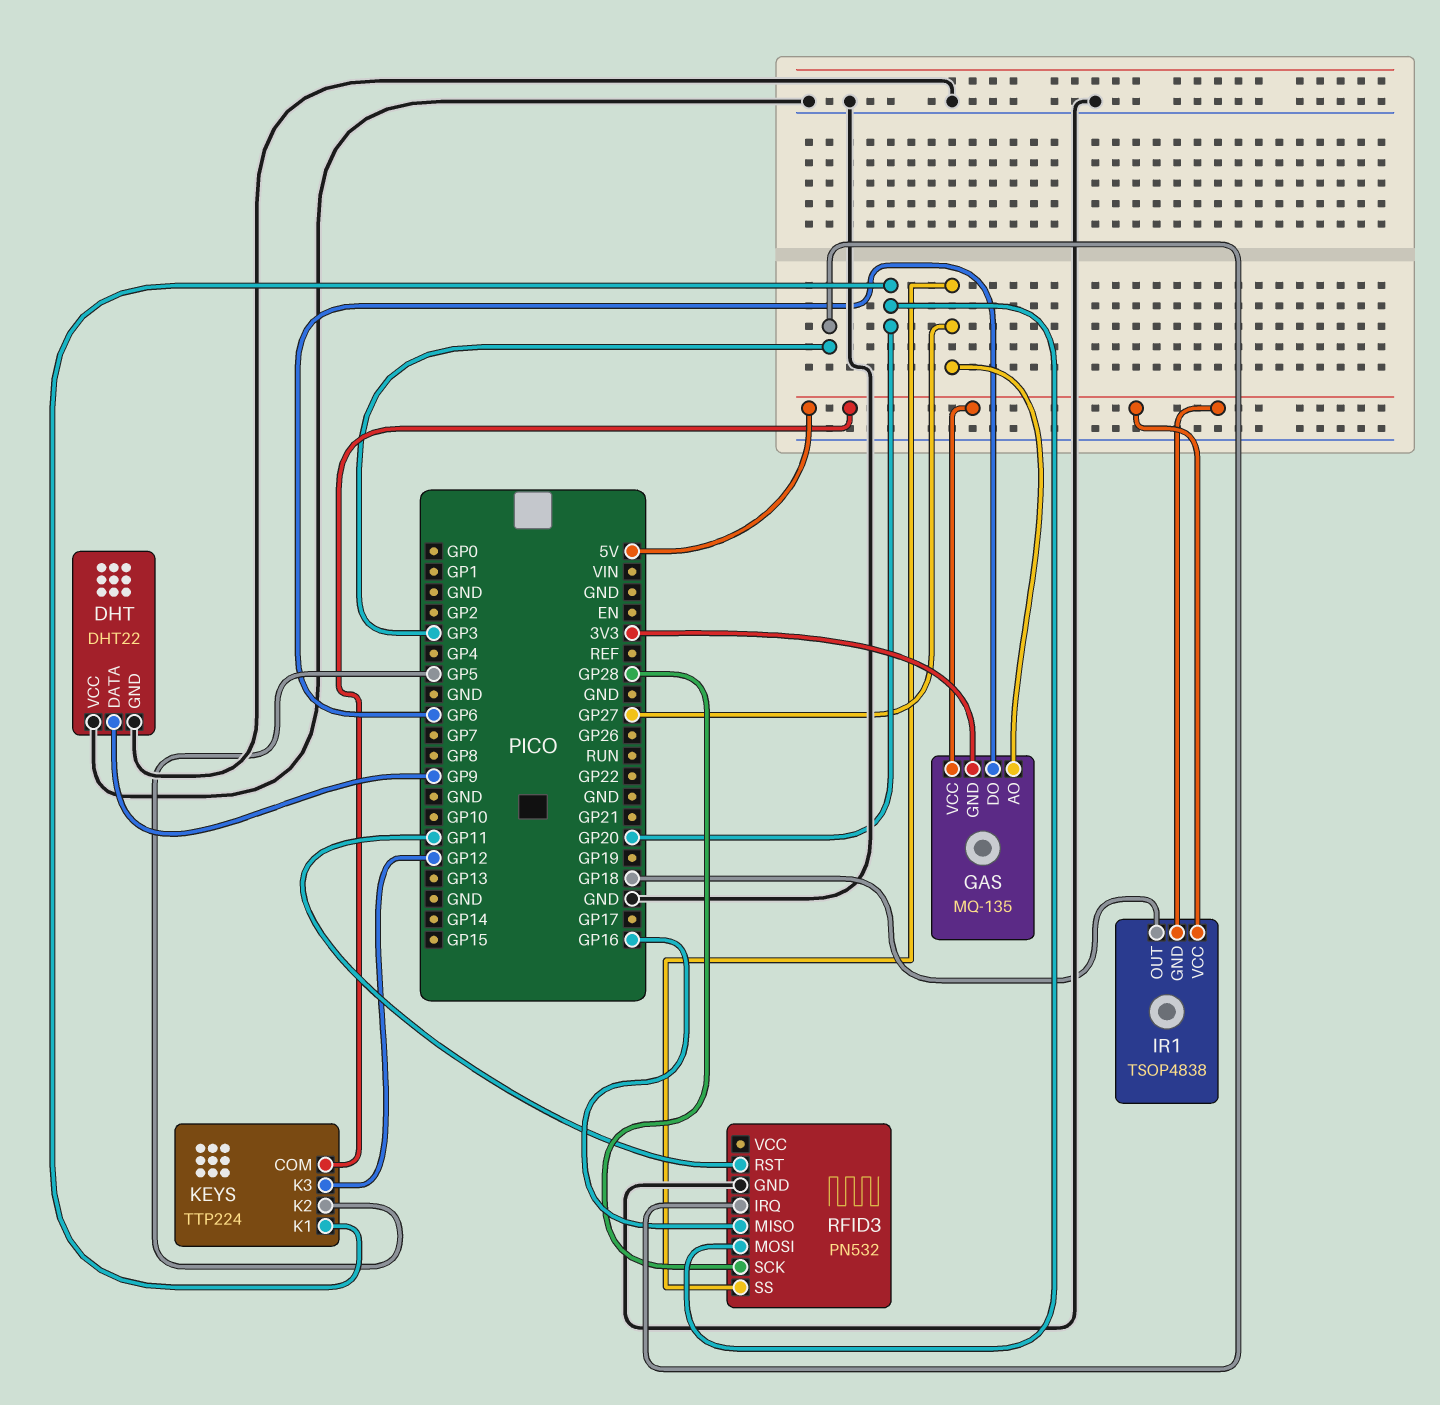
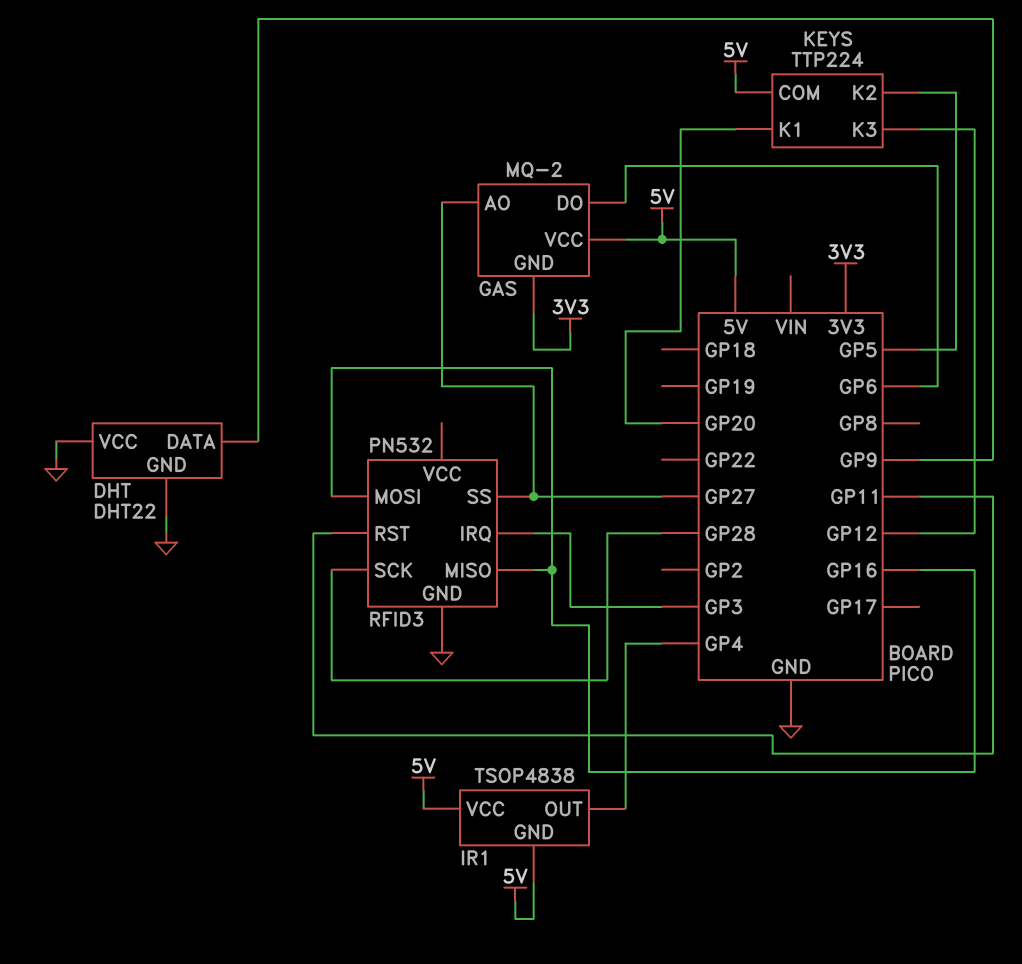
GAS: MQ-135 -> MQ-2
IR1 pin OUT: GP18 -> GP4
RFID3 pin MOSI: GP20 -> GP16

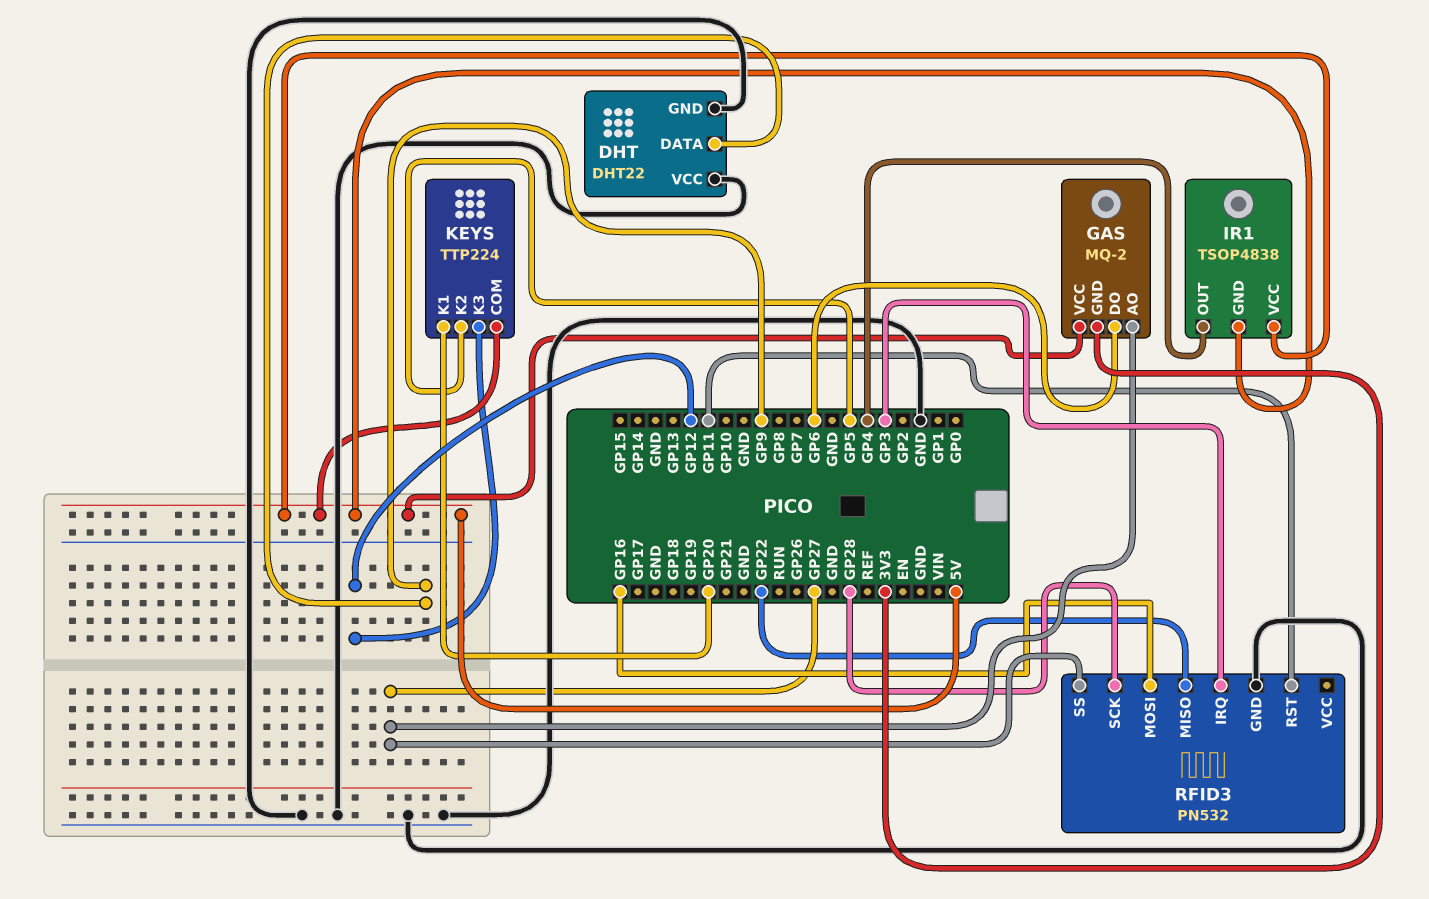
RFID3 pin MISO: GP16 -> GP22

